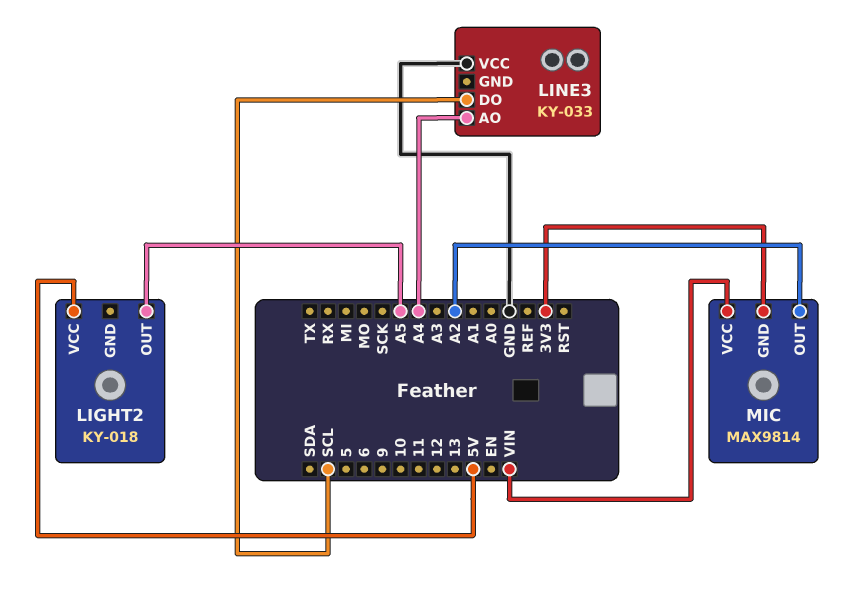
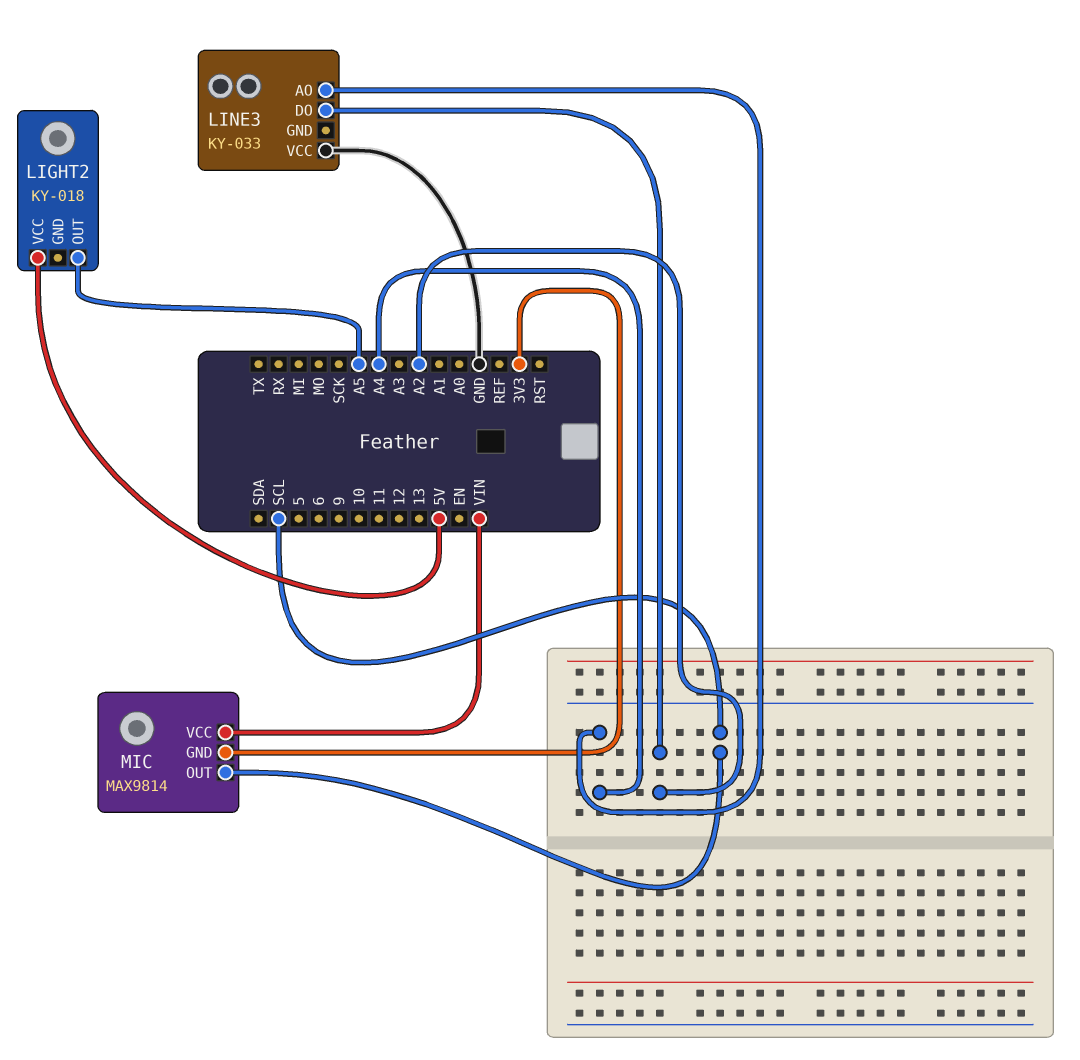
LINE3 pin DO: SCL -> A2
MIC pin OUT: A2 -> SCL

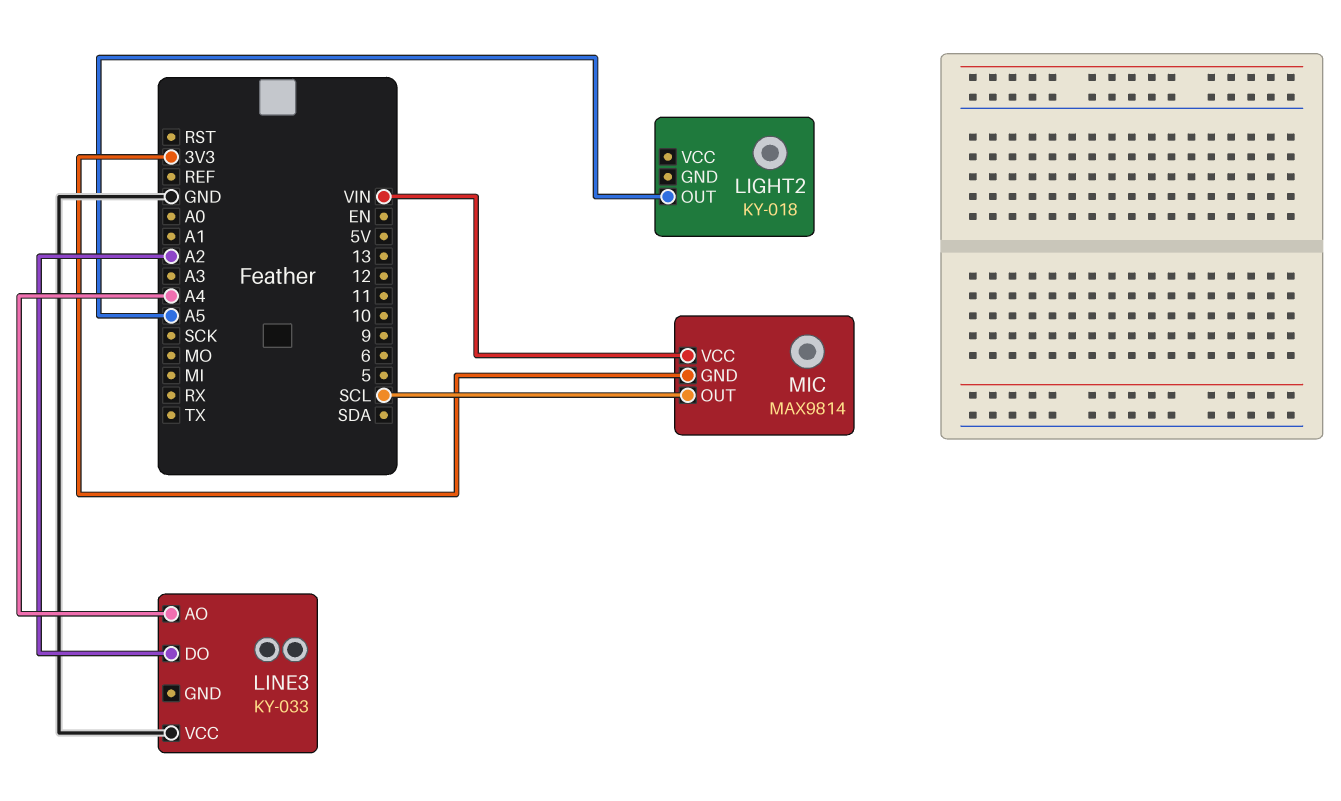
LIGHT2 pin VCC: 5V -> none

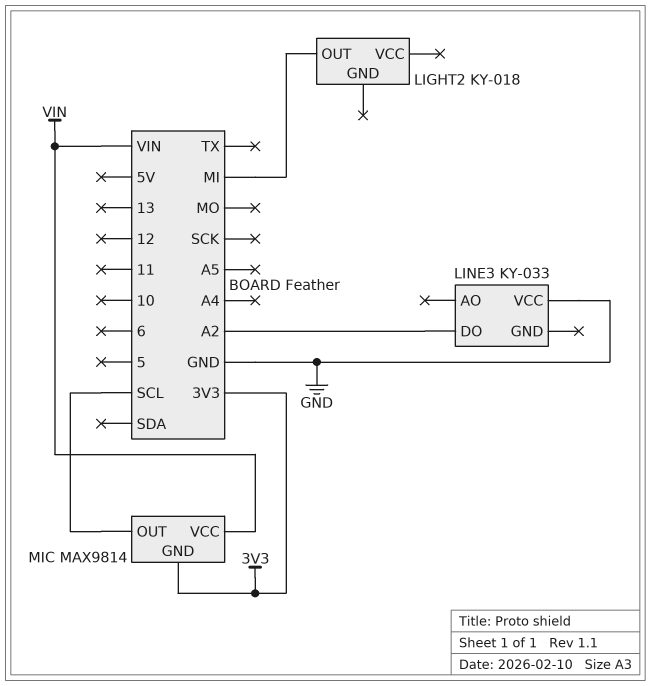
LIGHT2 pin OUT: A5 -> MI
LINE3 pin AO: A4 -> none

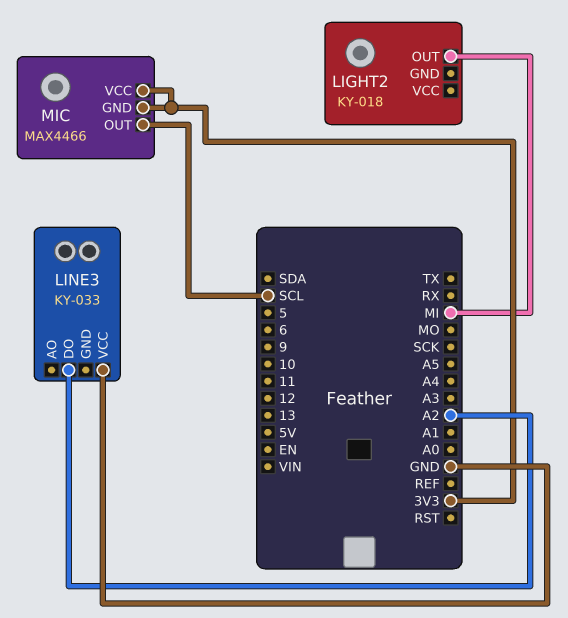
MIC: MAX9814 -> MAX4466
MIC pin VCC: VIN -> 3V3

